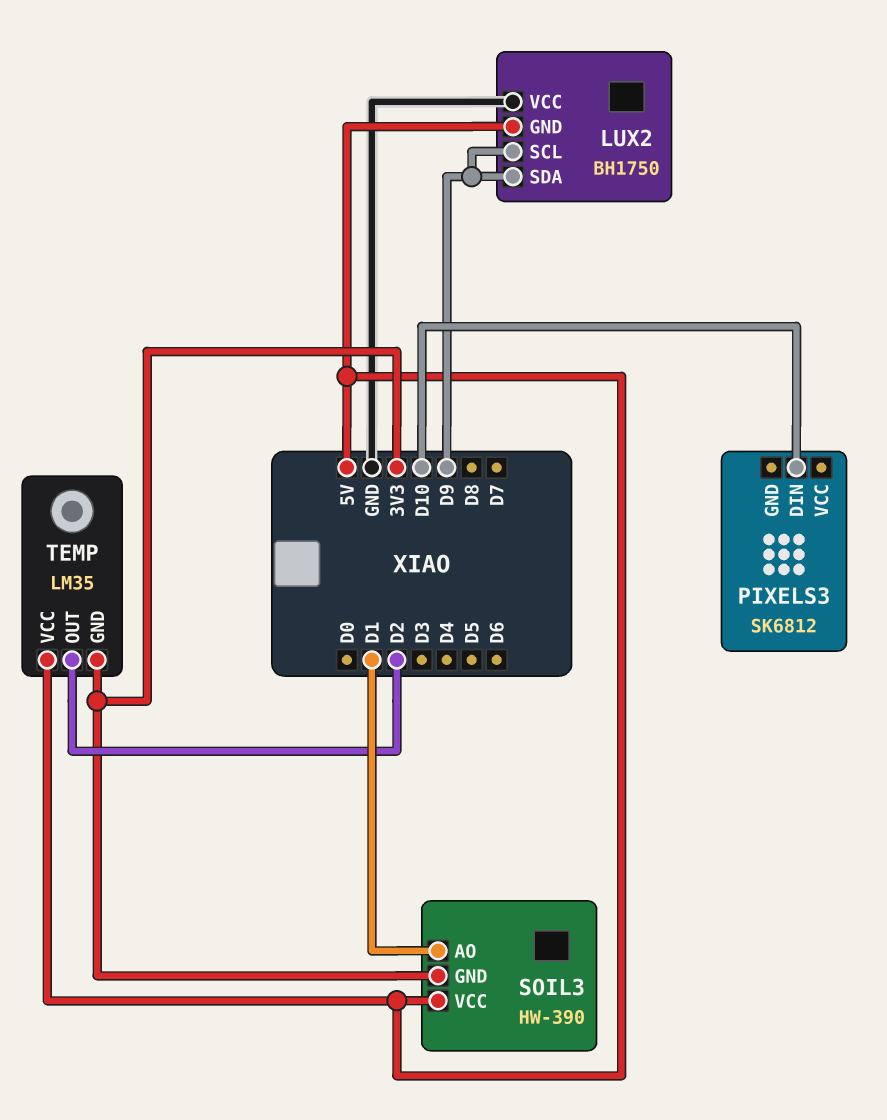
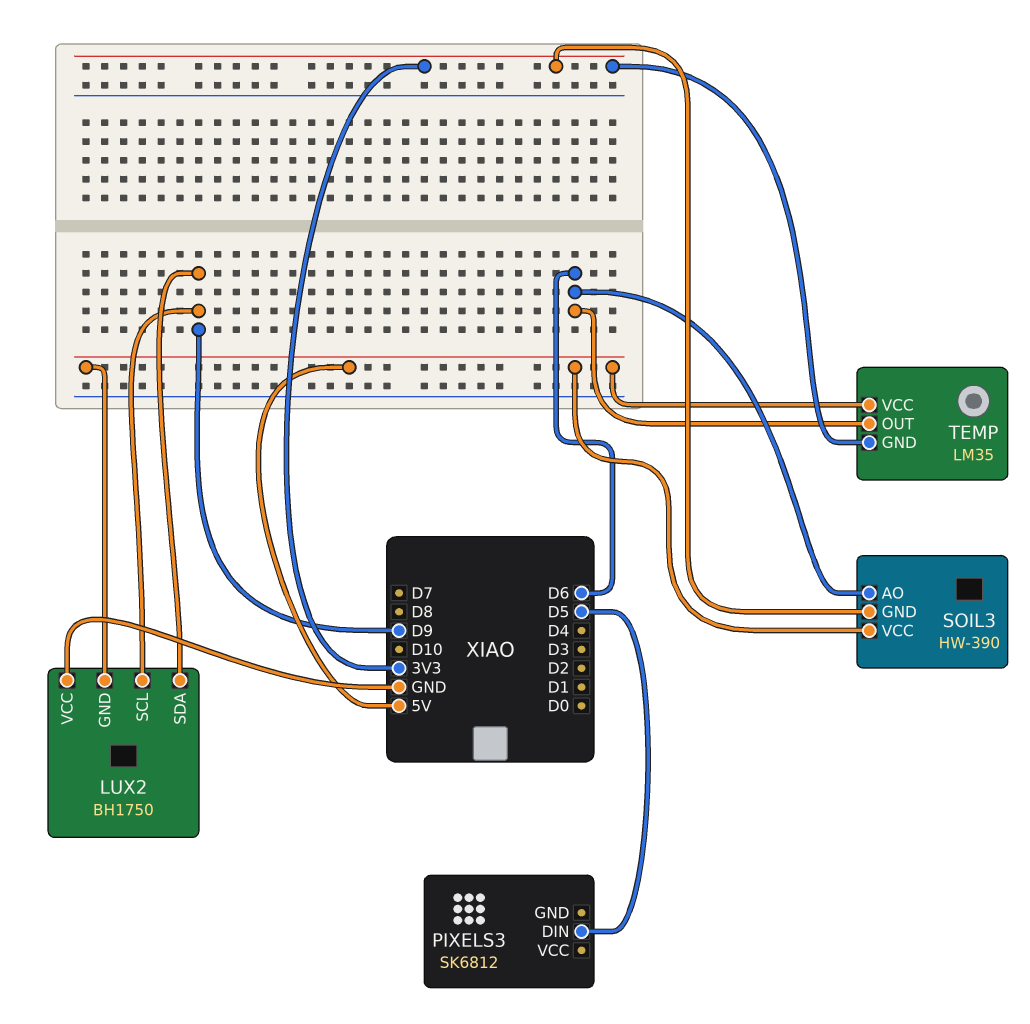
PIXELS3 pin DIN: D10 -> D5
SOIL3 pin AO: D1 -> D6
TEMP pin OUT: D2 -> D6

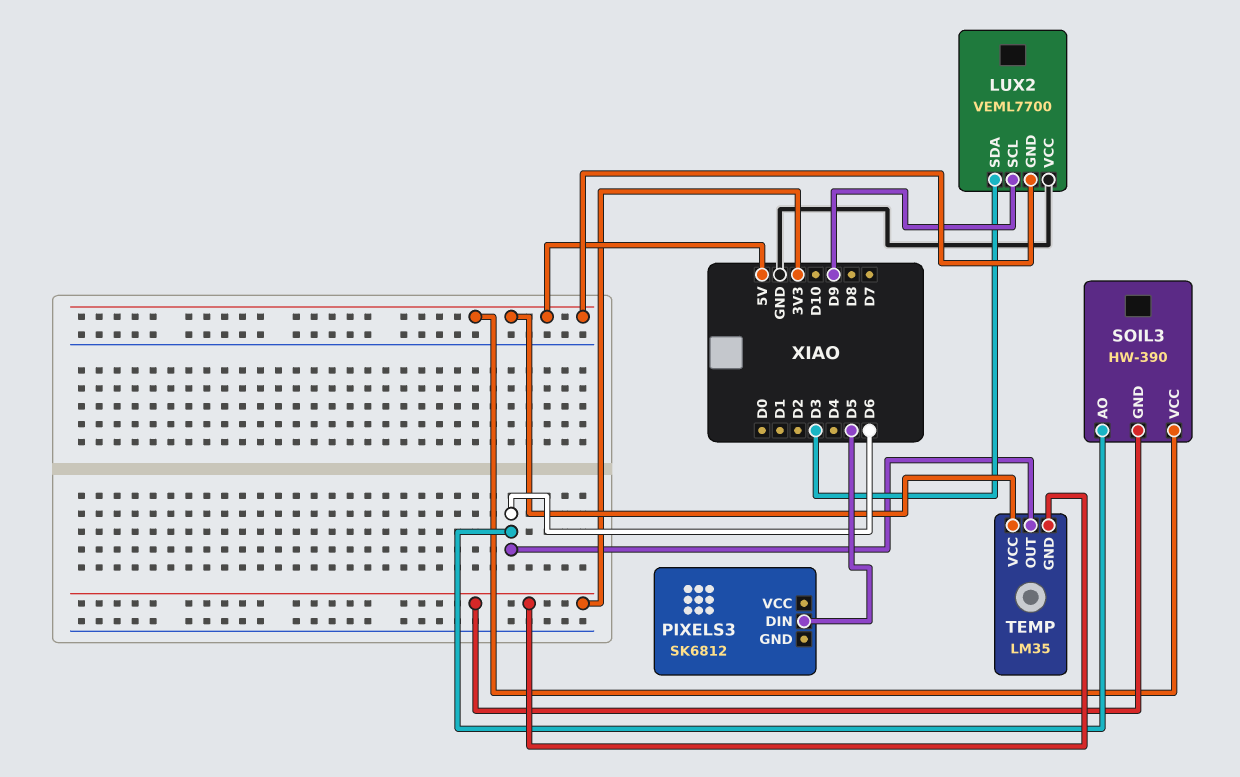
LUX2: BH1750 -> VEML7700
LUX2 pin SDA: D9 -> D3

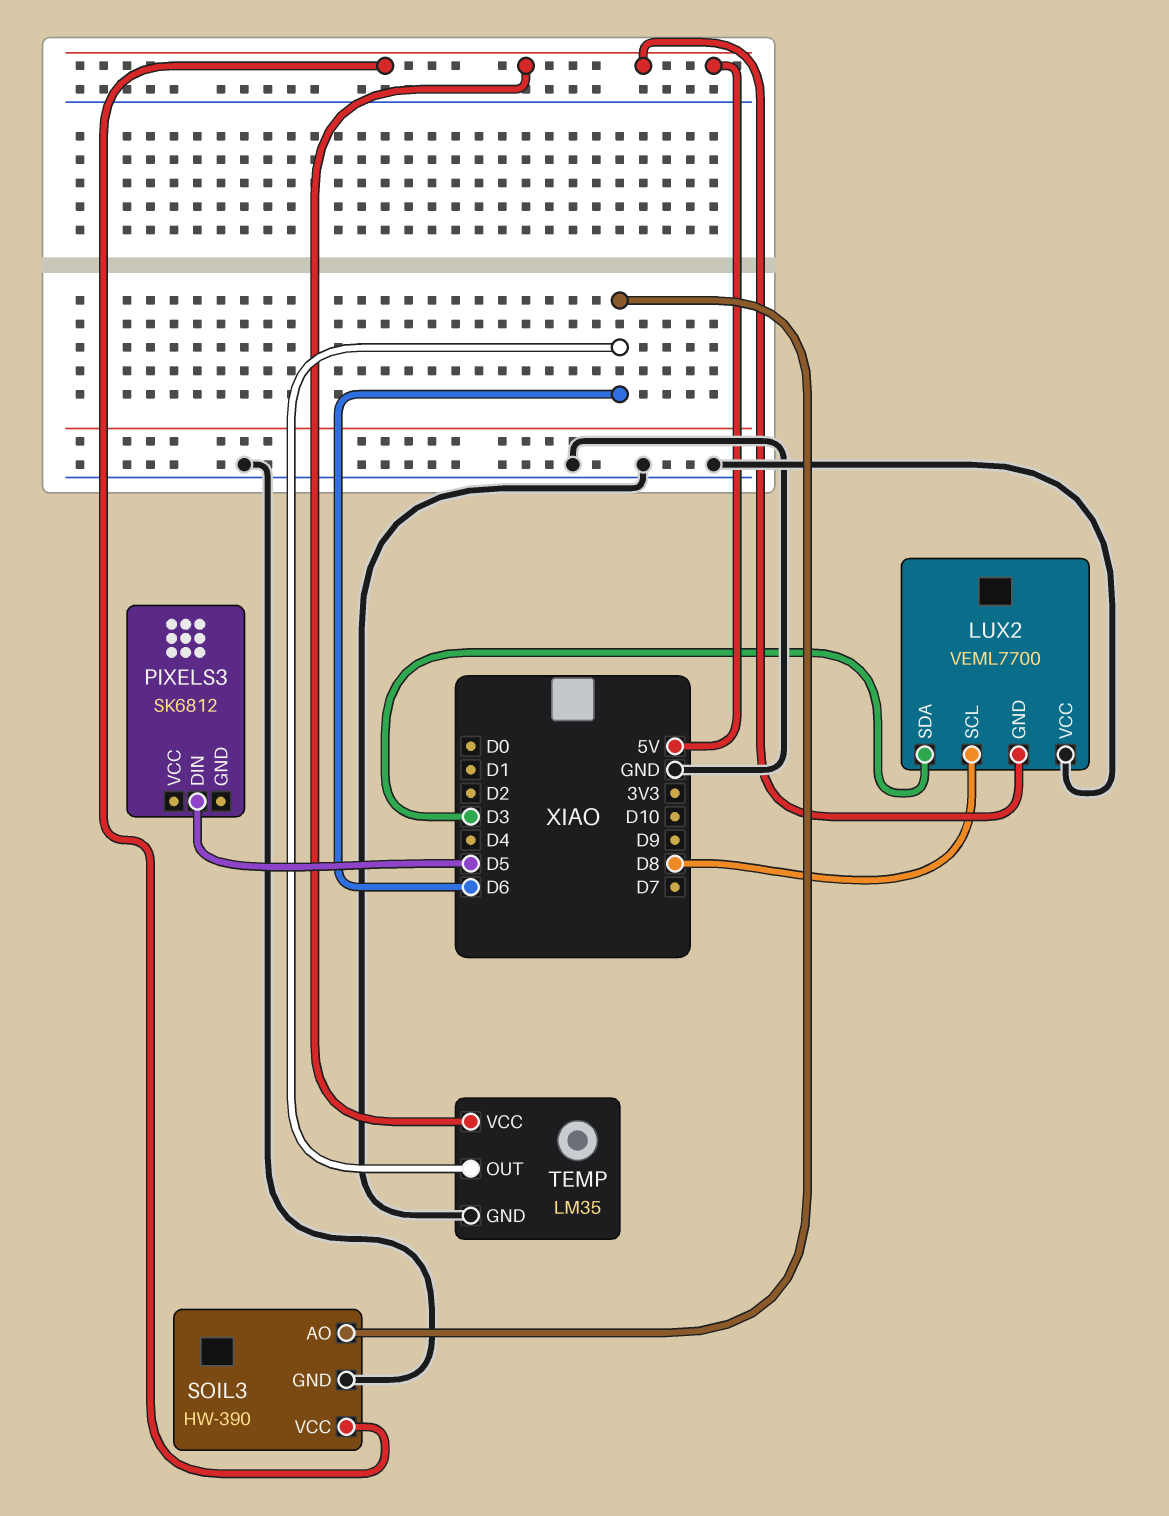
LUX2 pin SCL: D9 -> D8
SOIL3 pin GND: 3V3 -> GND
TEMP pin GND: 3V3 -> GND

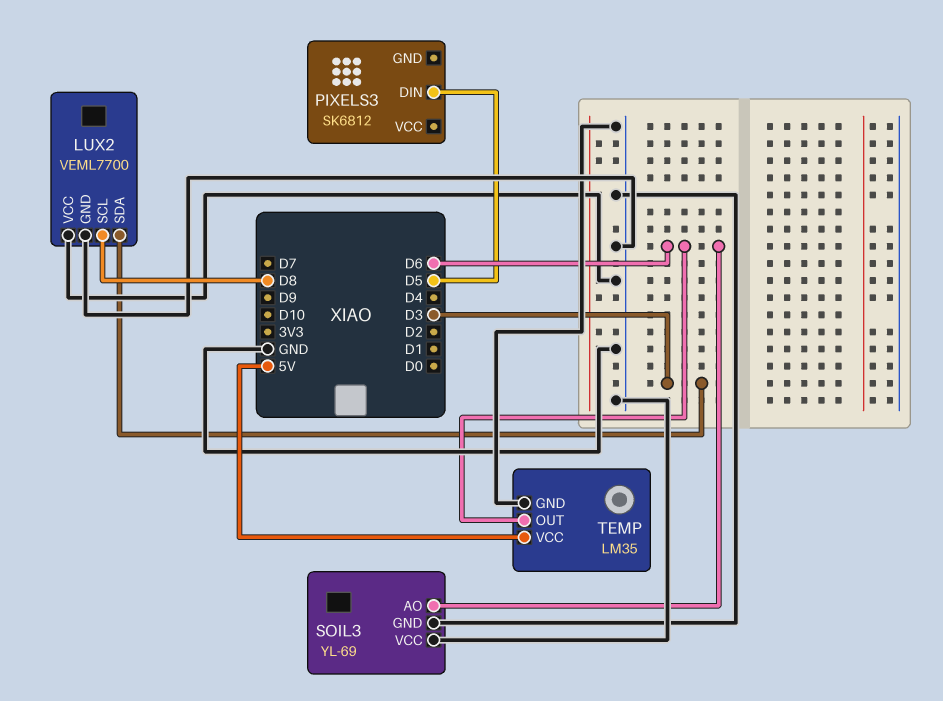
LUX2 pin GND: 5V -> GND
SOIL3: HW-390 -> YL-69
SOIL3 pin VCC: 5V -> GND

